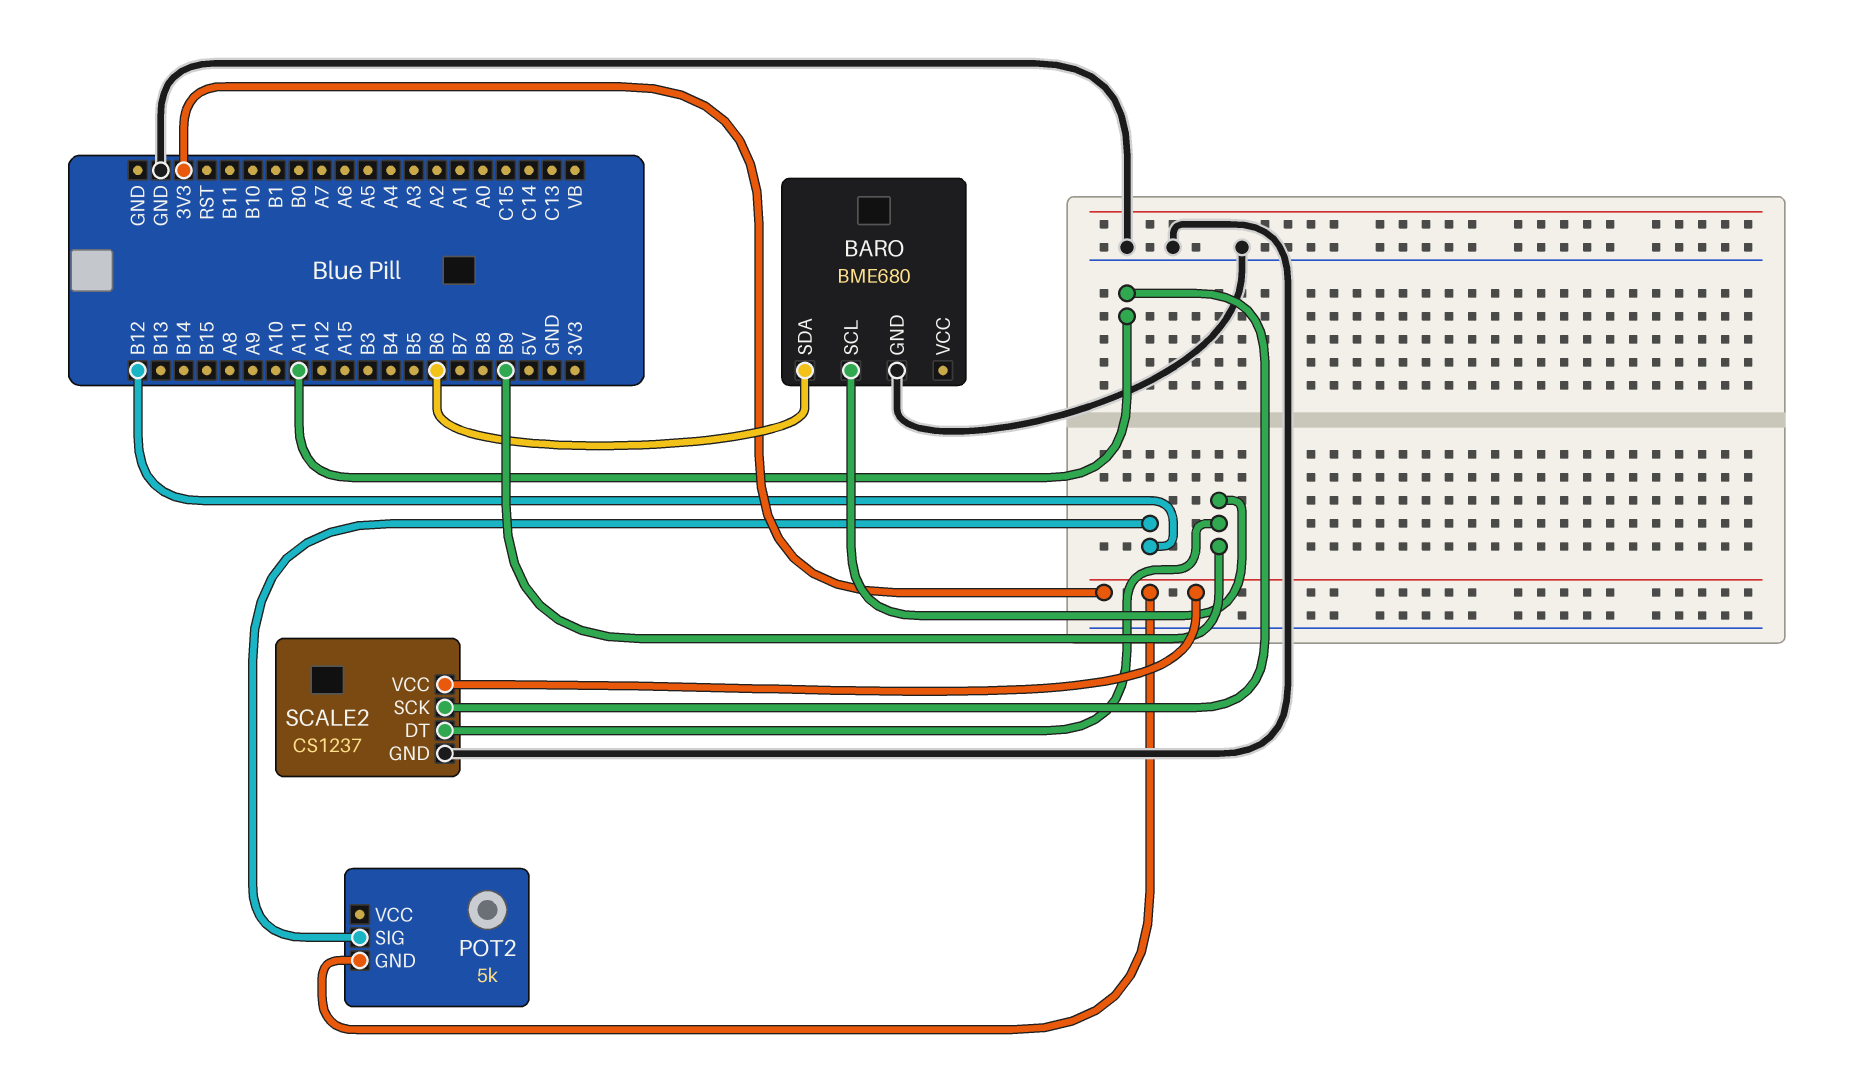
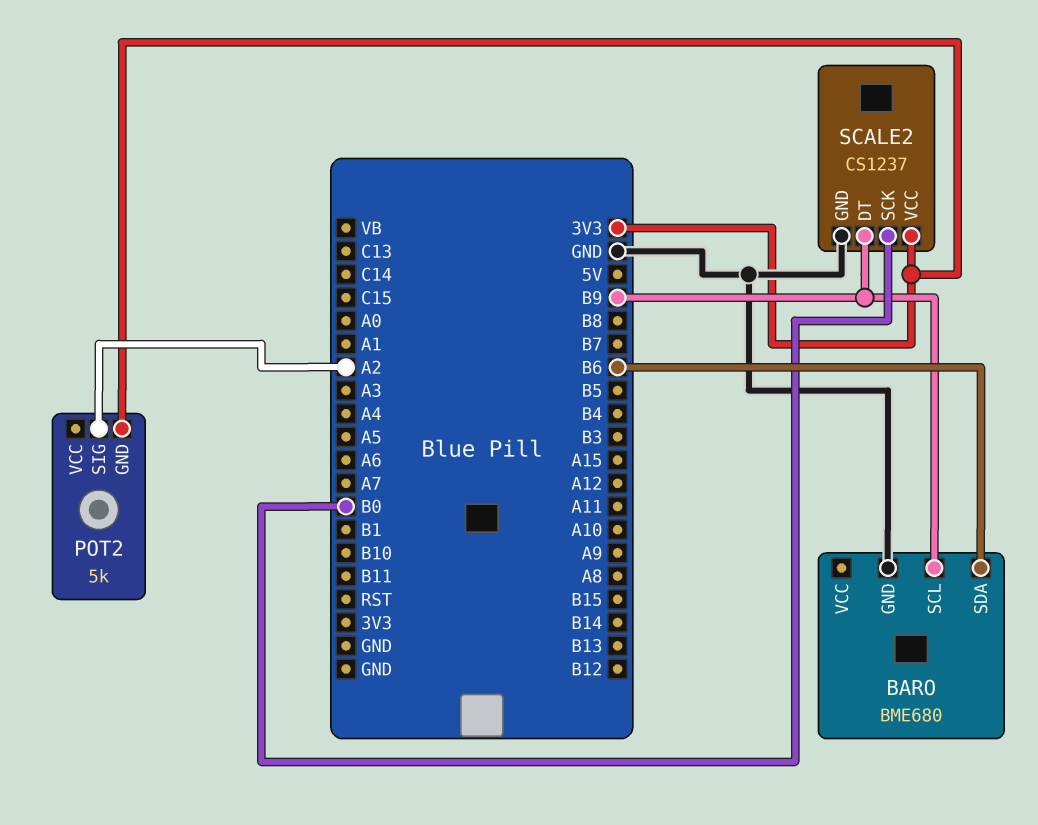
POT2 pin SIG: B12 -> A2
SCALE2 pin SCK: A11 -> B0

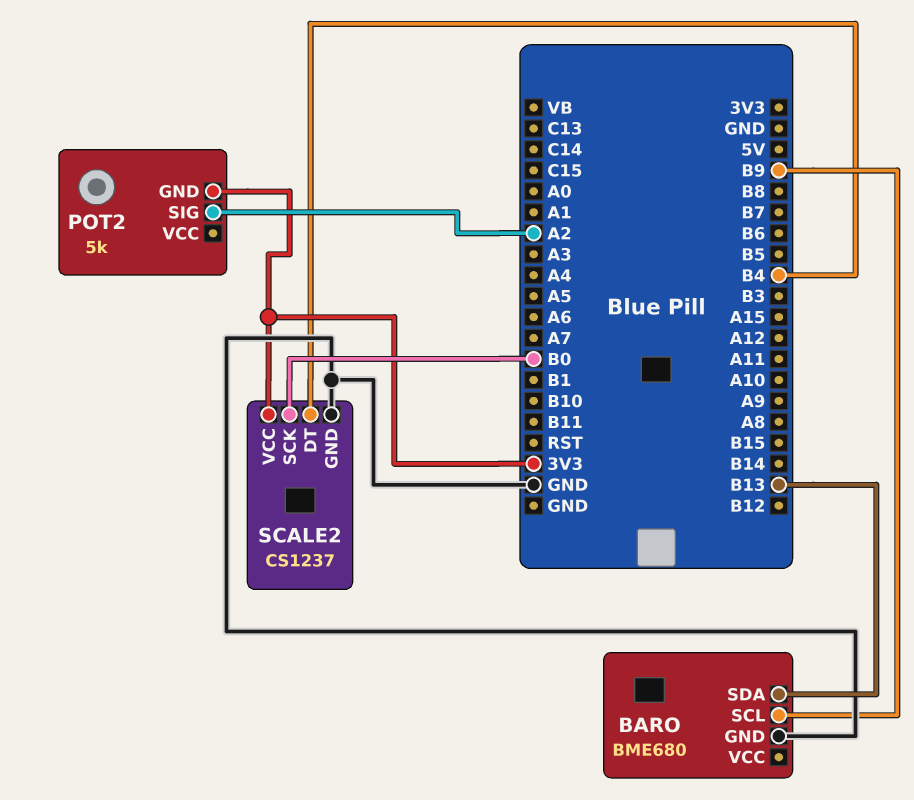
BARO pin SDA: B6 -> B13
SCALE2 pin DT: B9 -> B4

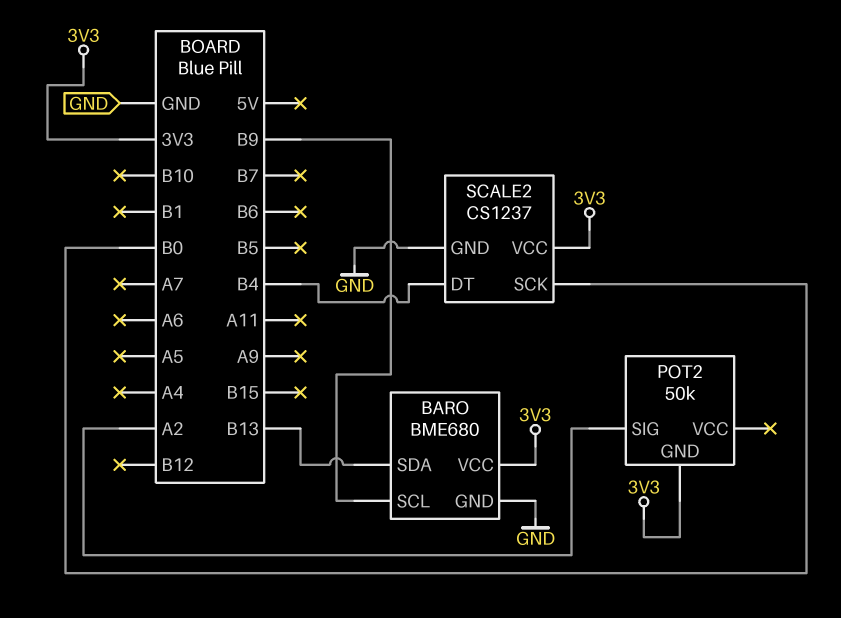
BARO pin VCC: none -> 3V3
POT2: 5k -> 50k

